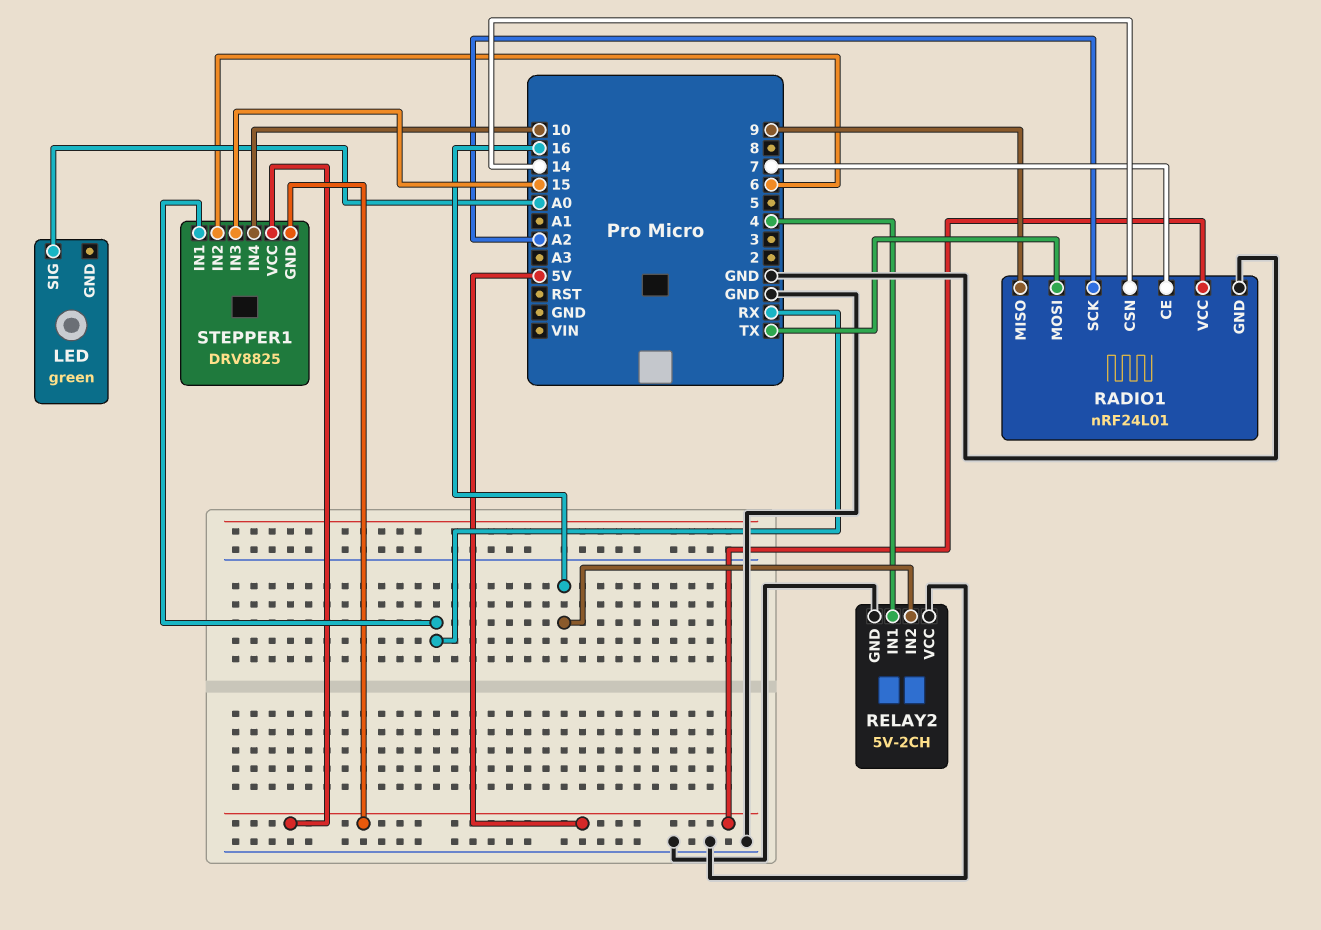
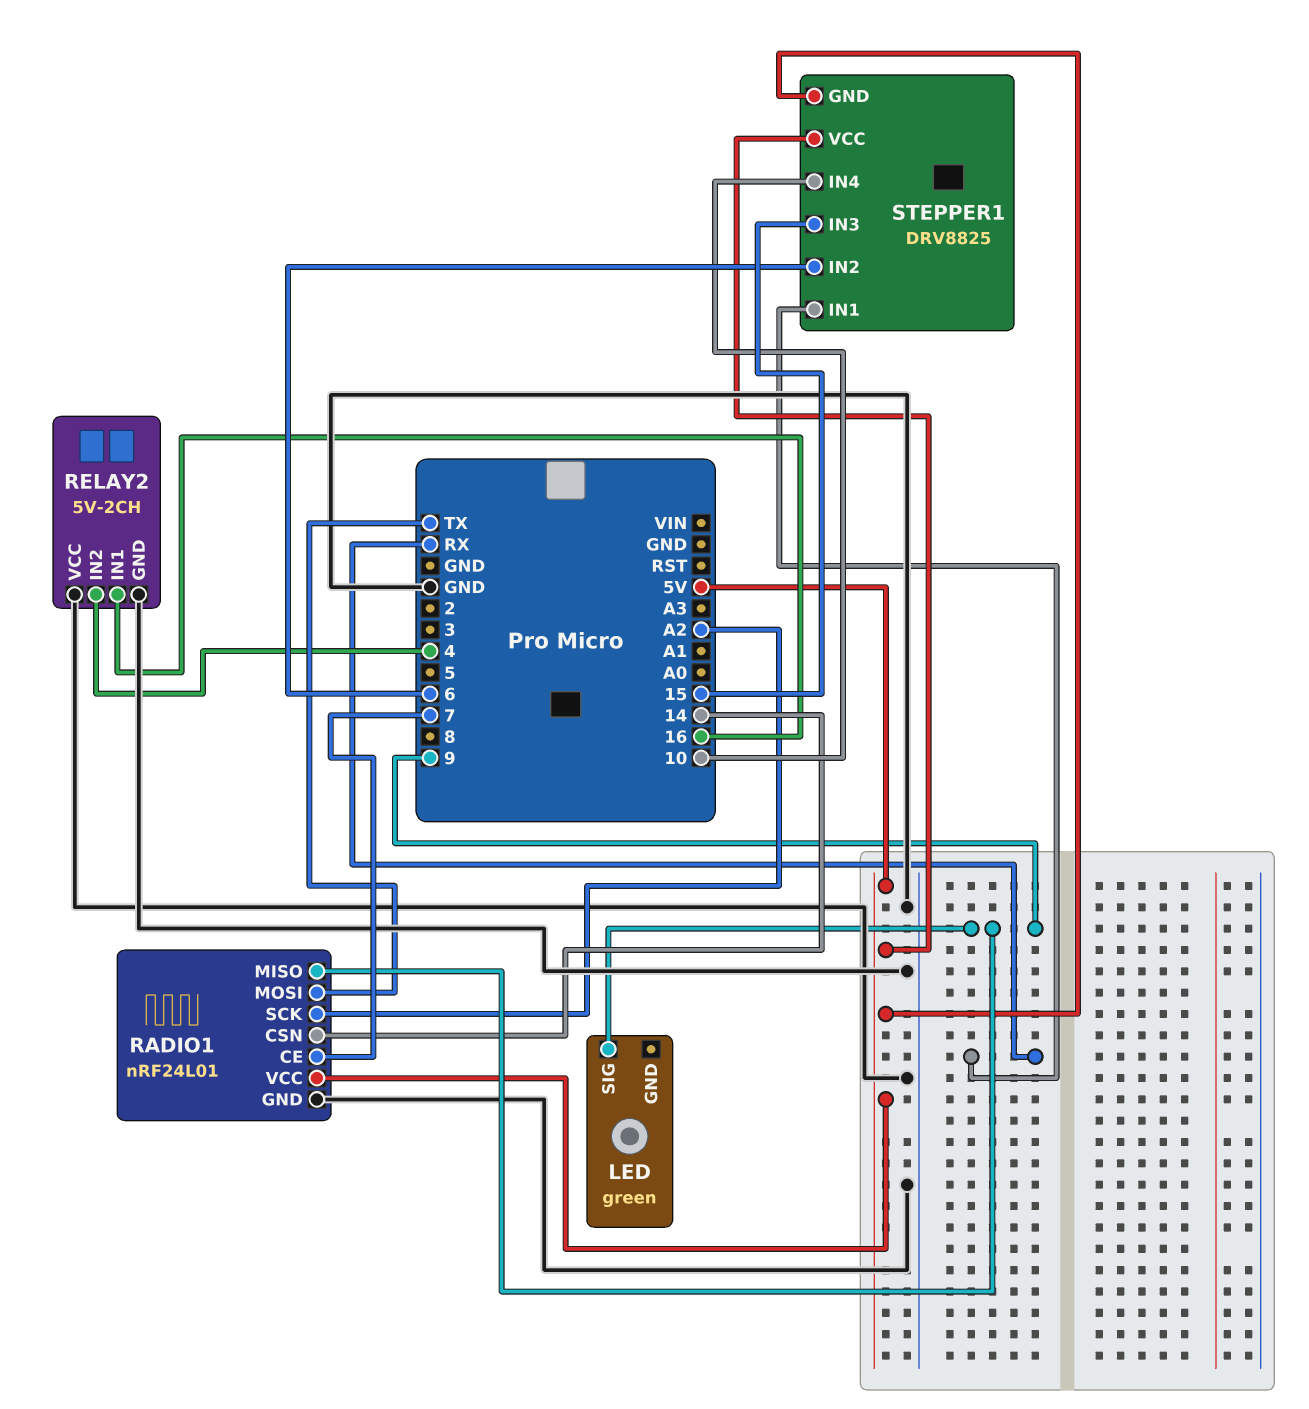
LED pin SIG: A0 -> 9
RELAY2 pin IN1: 4 -> 16
RELAY2 pin IN2: 16 -> 4

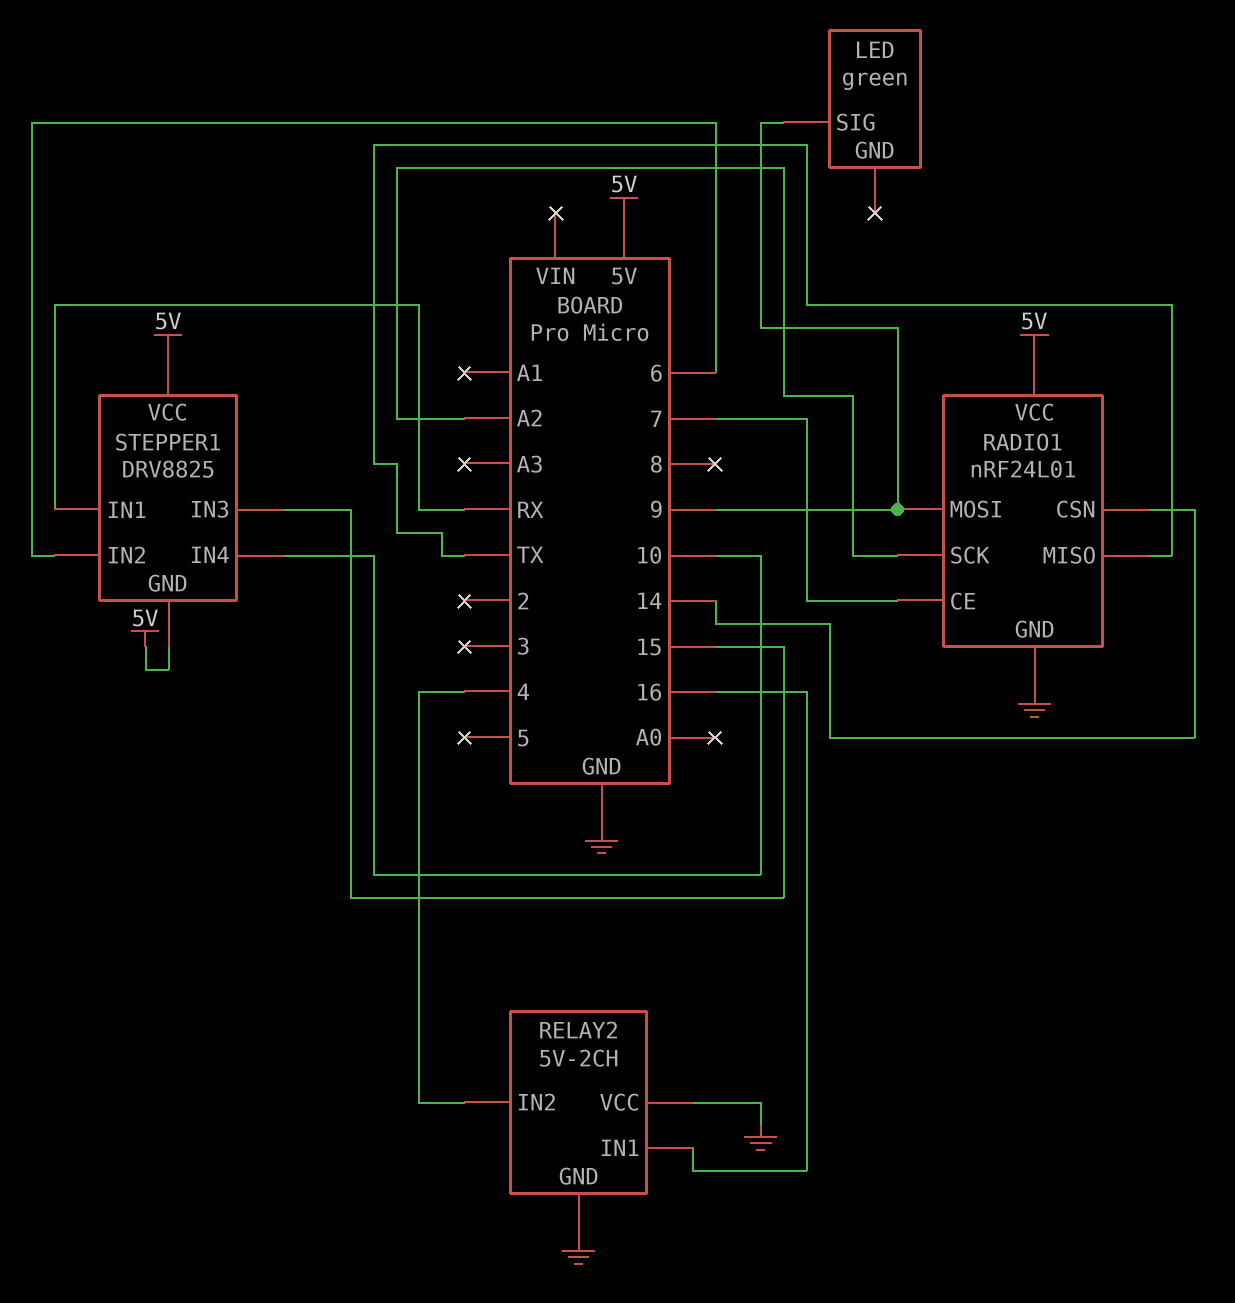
RADIO1 pin MISO: 9 -> TX
RADIO1 pin MOSI: TX -> 9

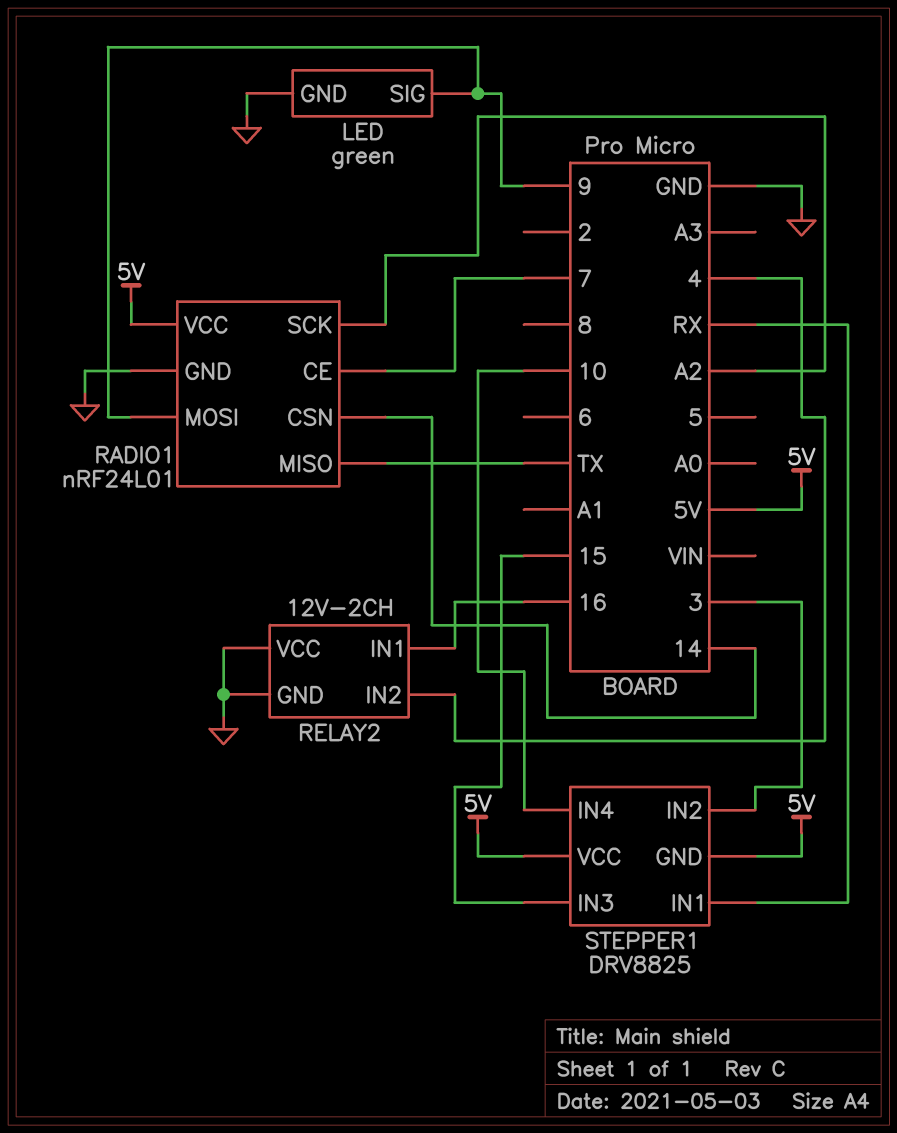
LED pin GND: none -> GND
RELAY2: 5V-2CH -> 12V-2CH
STEPPER1 pin IN2: 6 -> 3

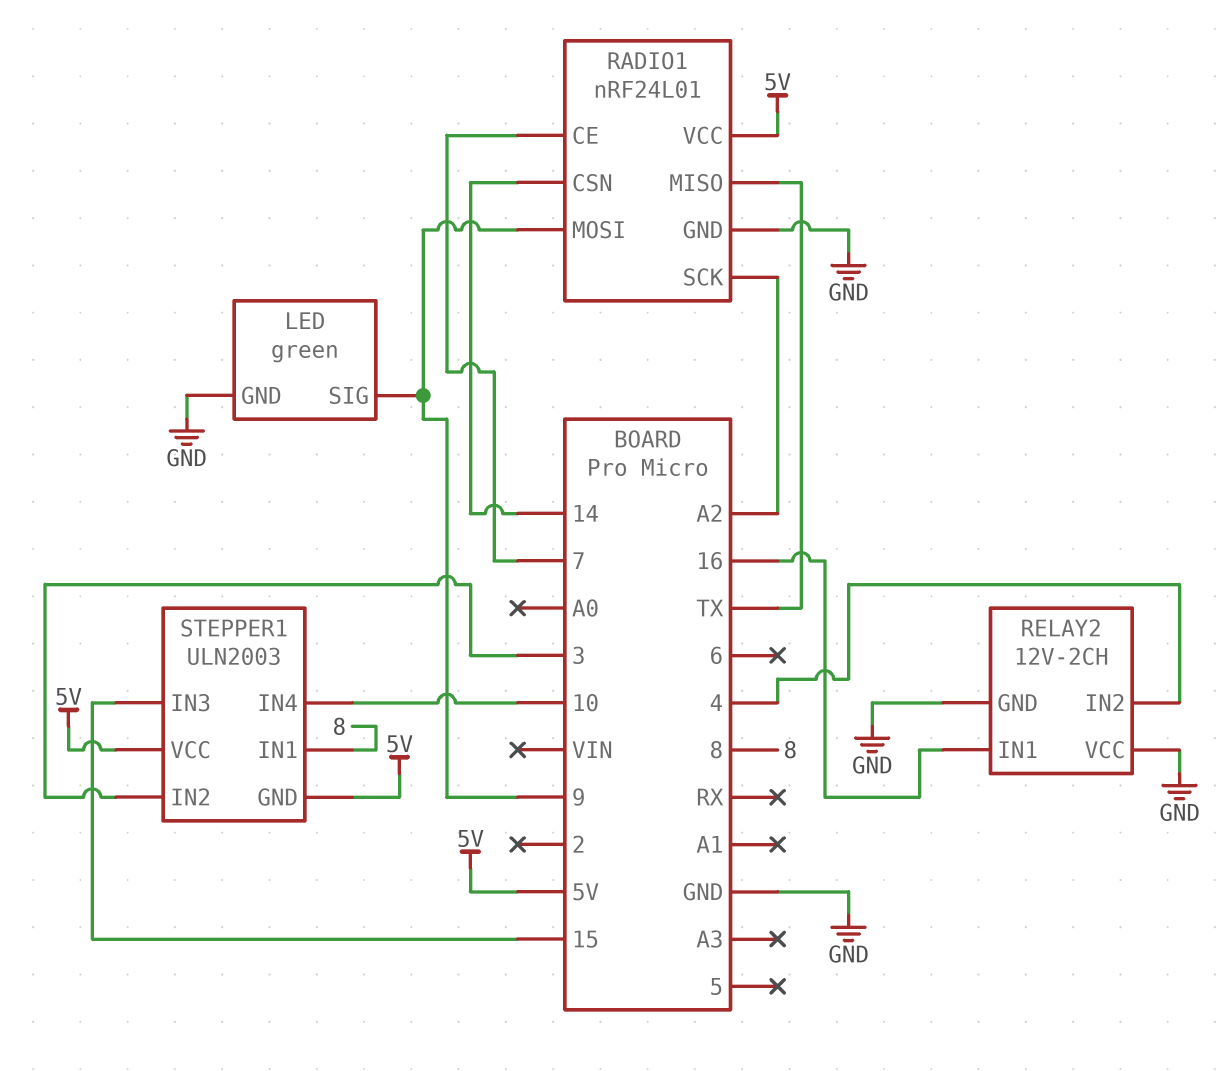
STEPPER1: DRV8825 -> ULN2003
STEPPER1 pin IN1: RX -> 8

